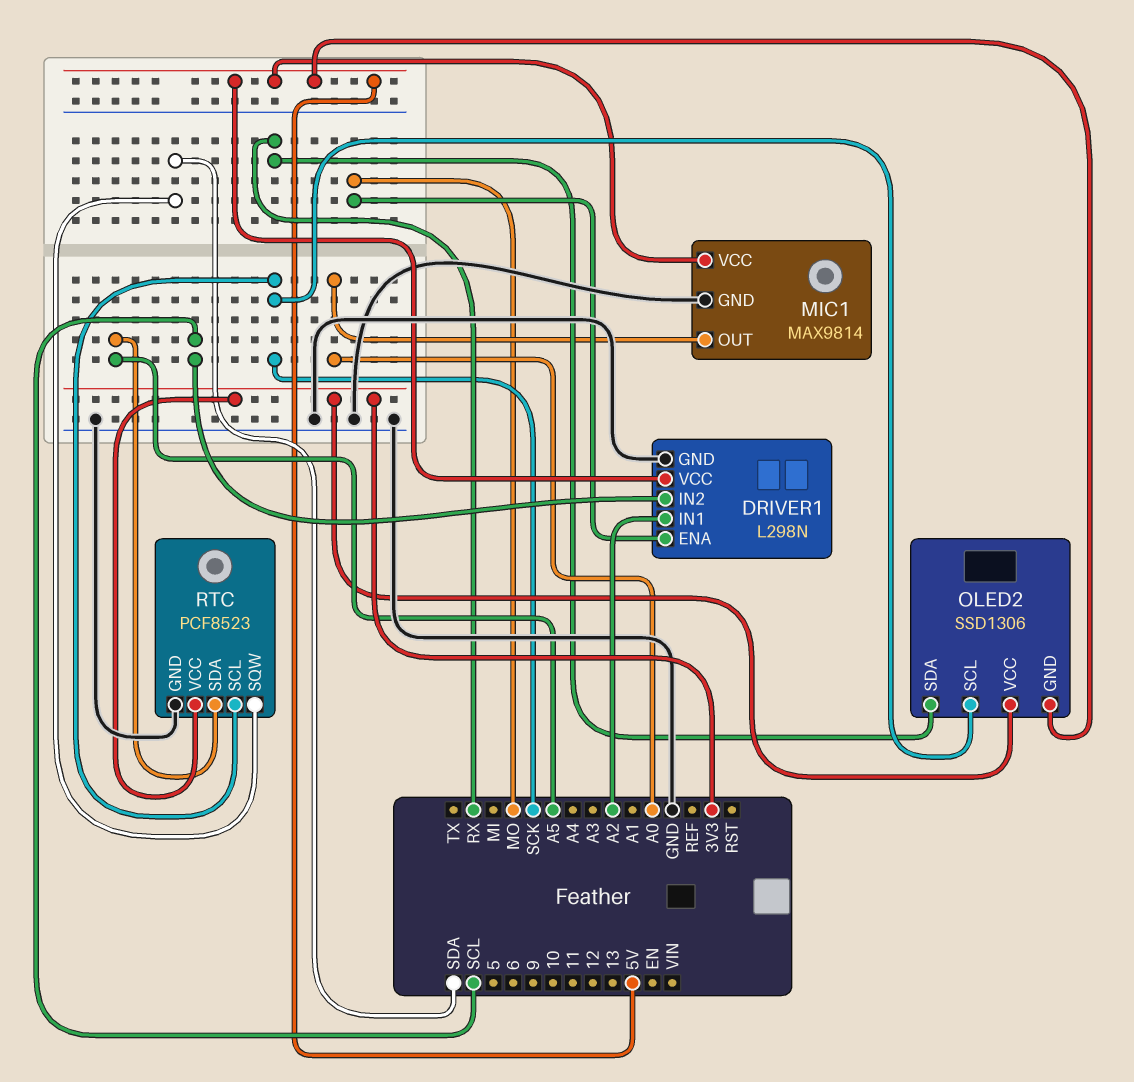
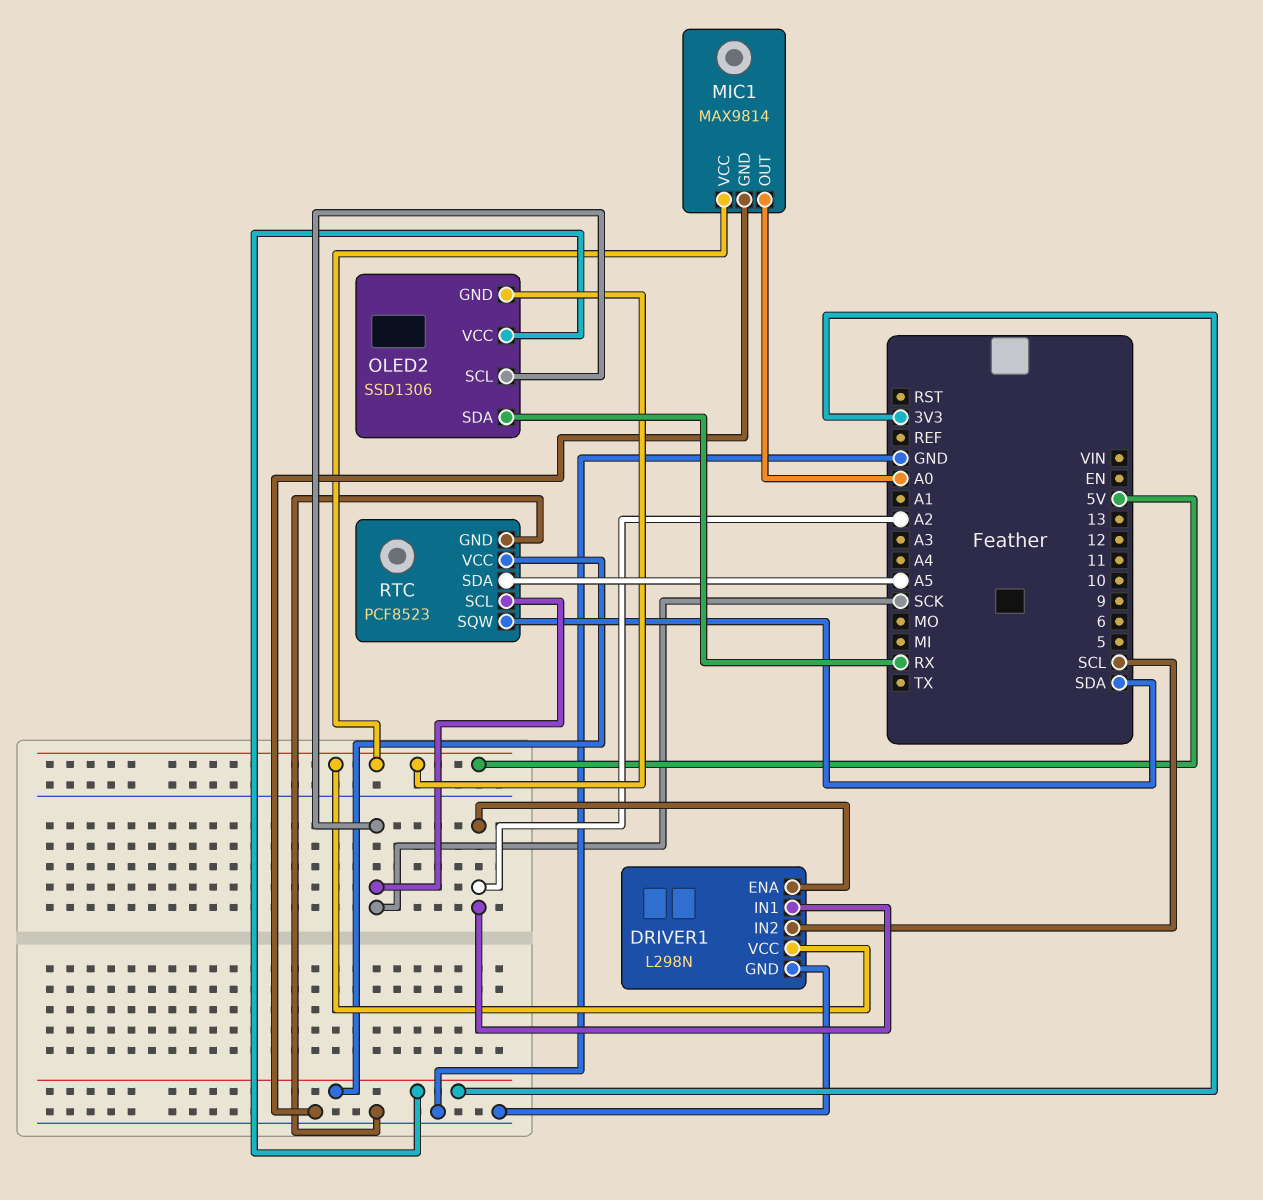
DRIVER1 pin ENA: MO -> A2

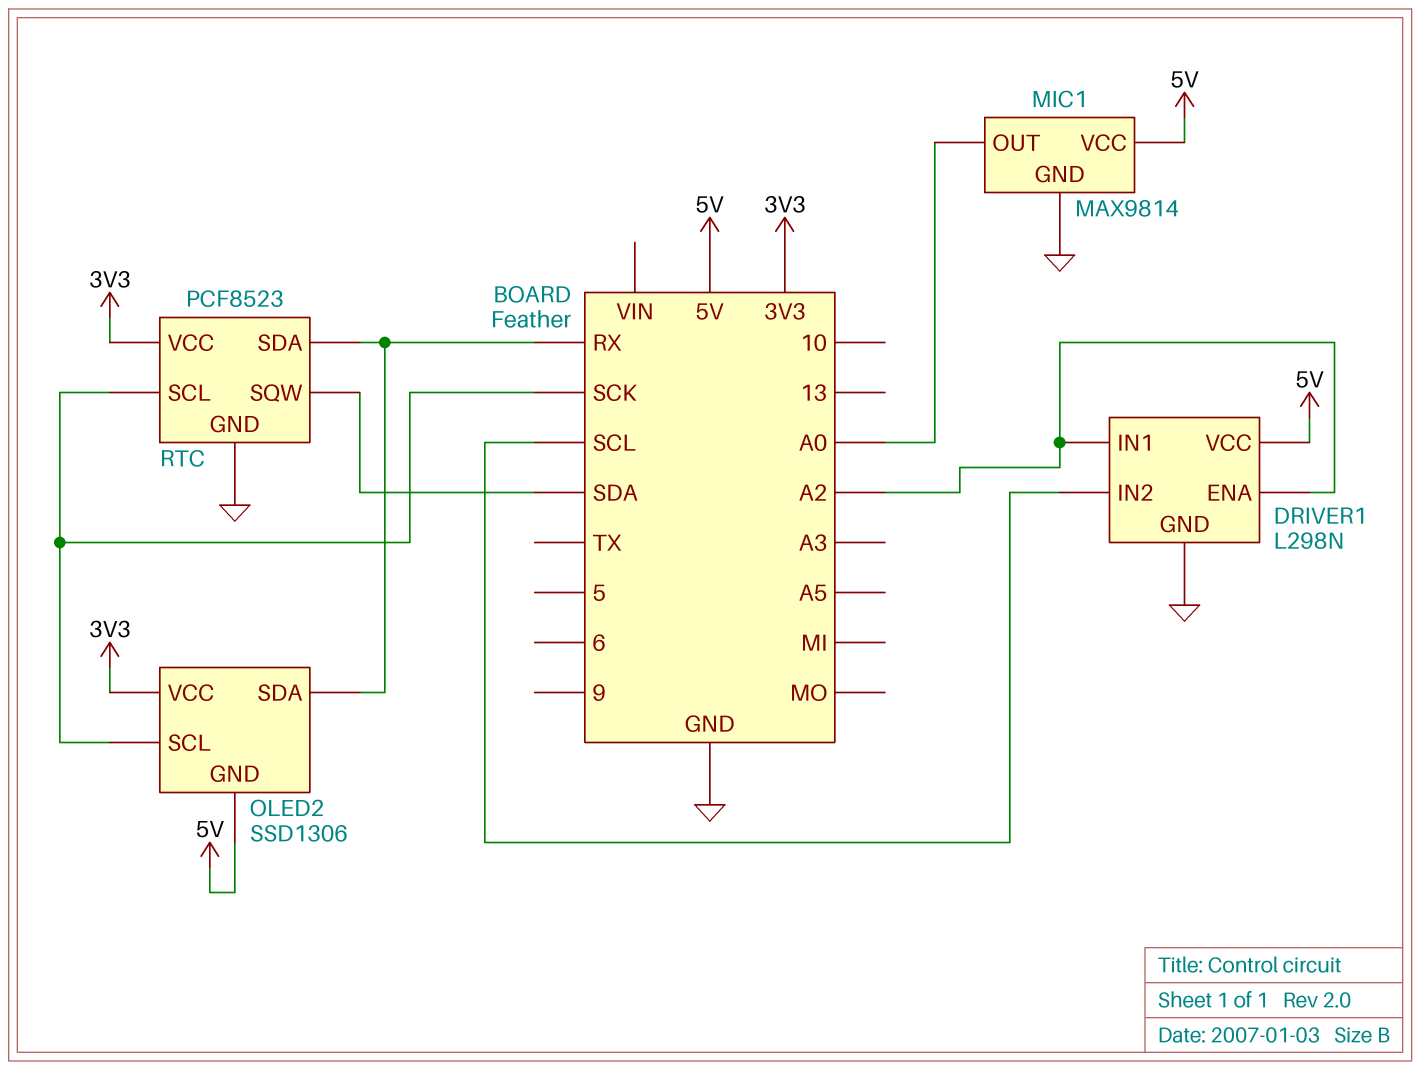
RTC pin SDA: A5 -> RX

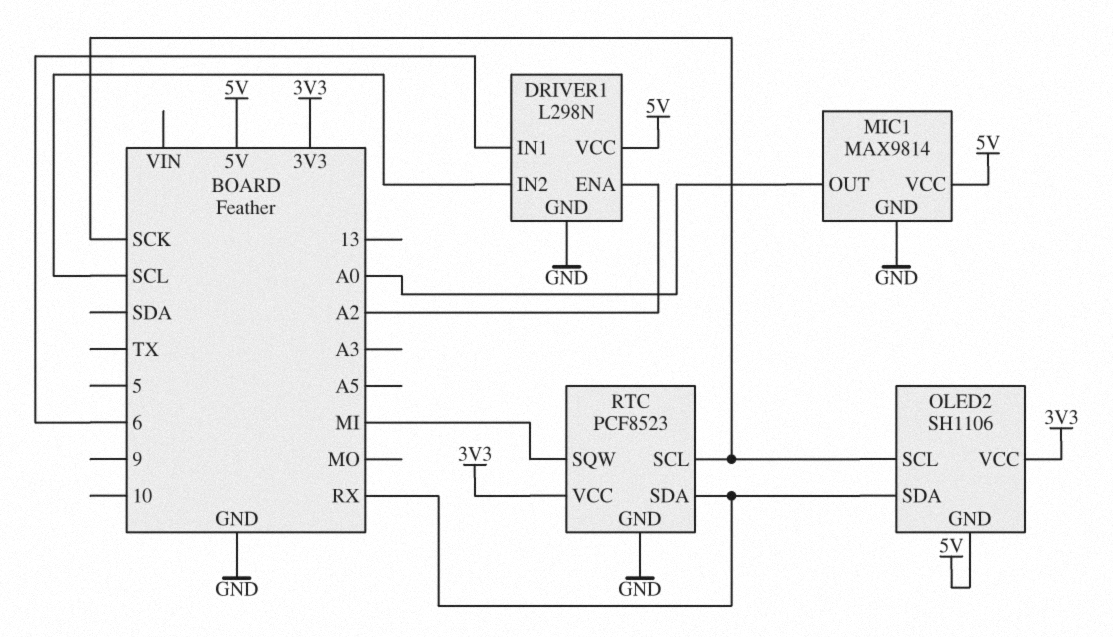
DRIVER1 pin IN1: A2 -> 6
OLED2: SSD1306 -> SH1106
RTC pin SQW: SDA -> MI

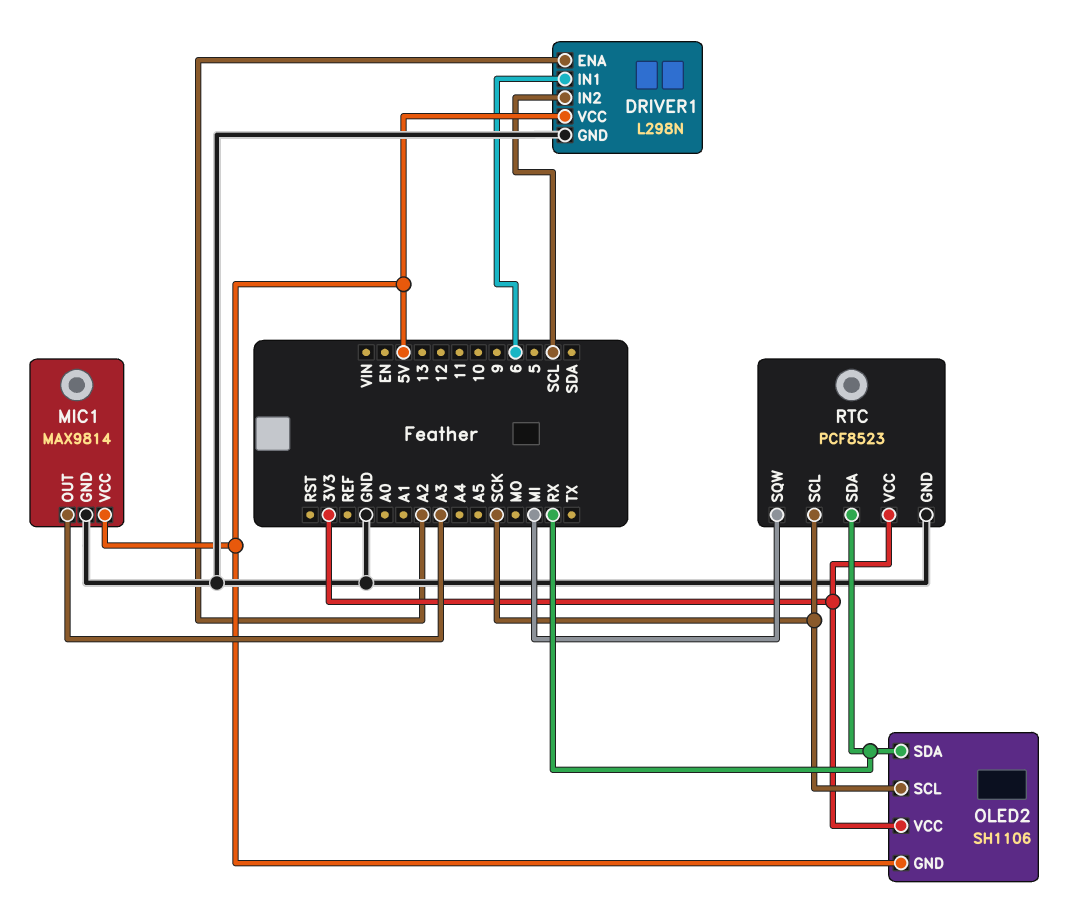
MIC1 pin OUT: A0 -> A3

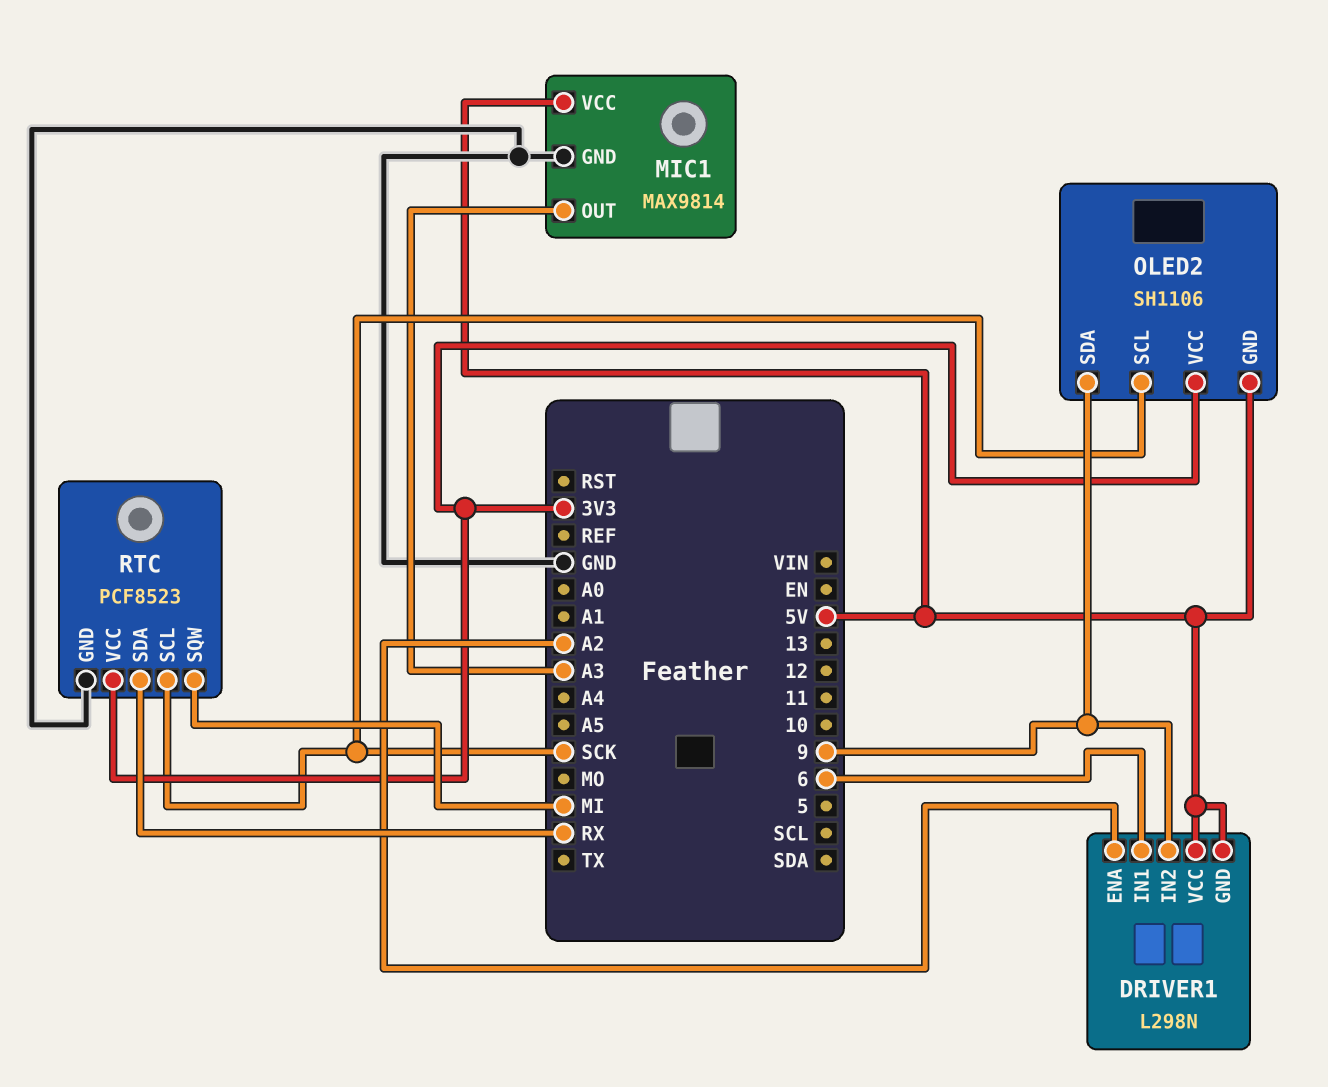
DRIVER1 pin GND: GND -> 5V
DRIVER1 pin IN2: SCL -> 9
OLED2 pin SDA: RX -> 9

